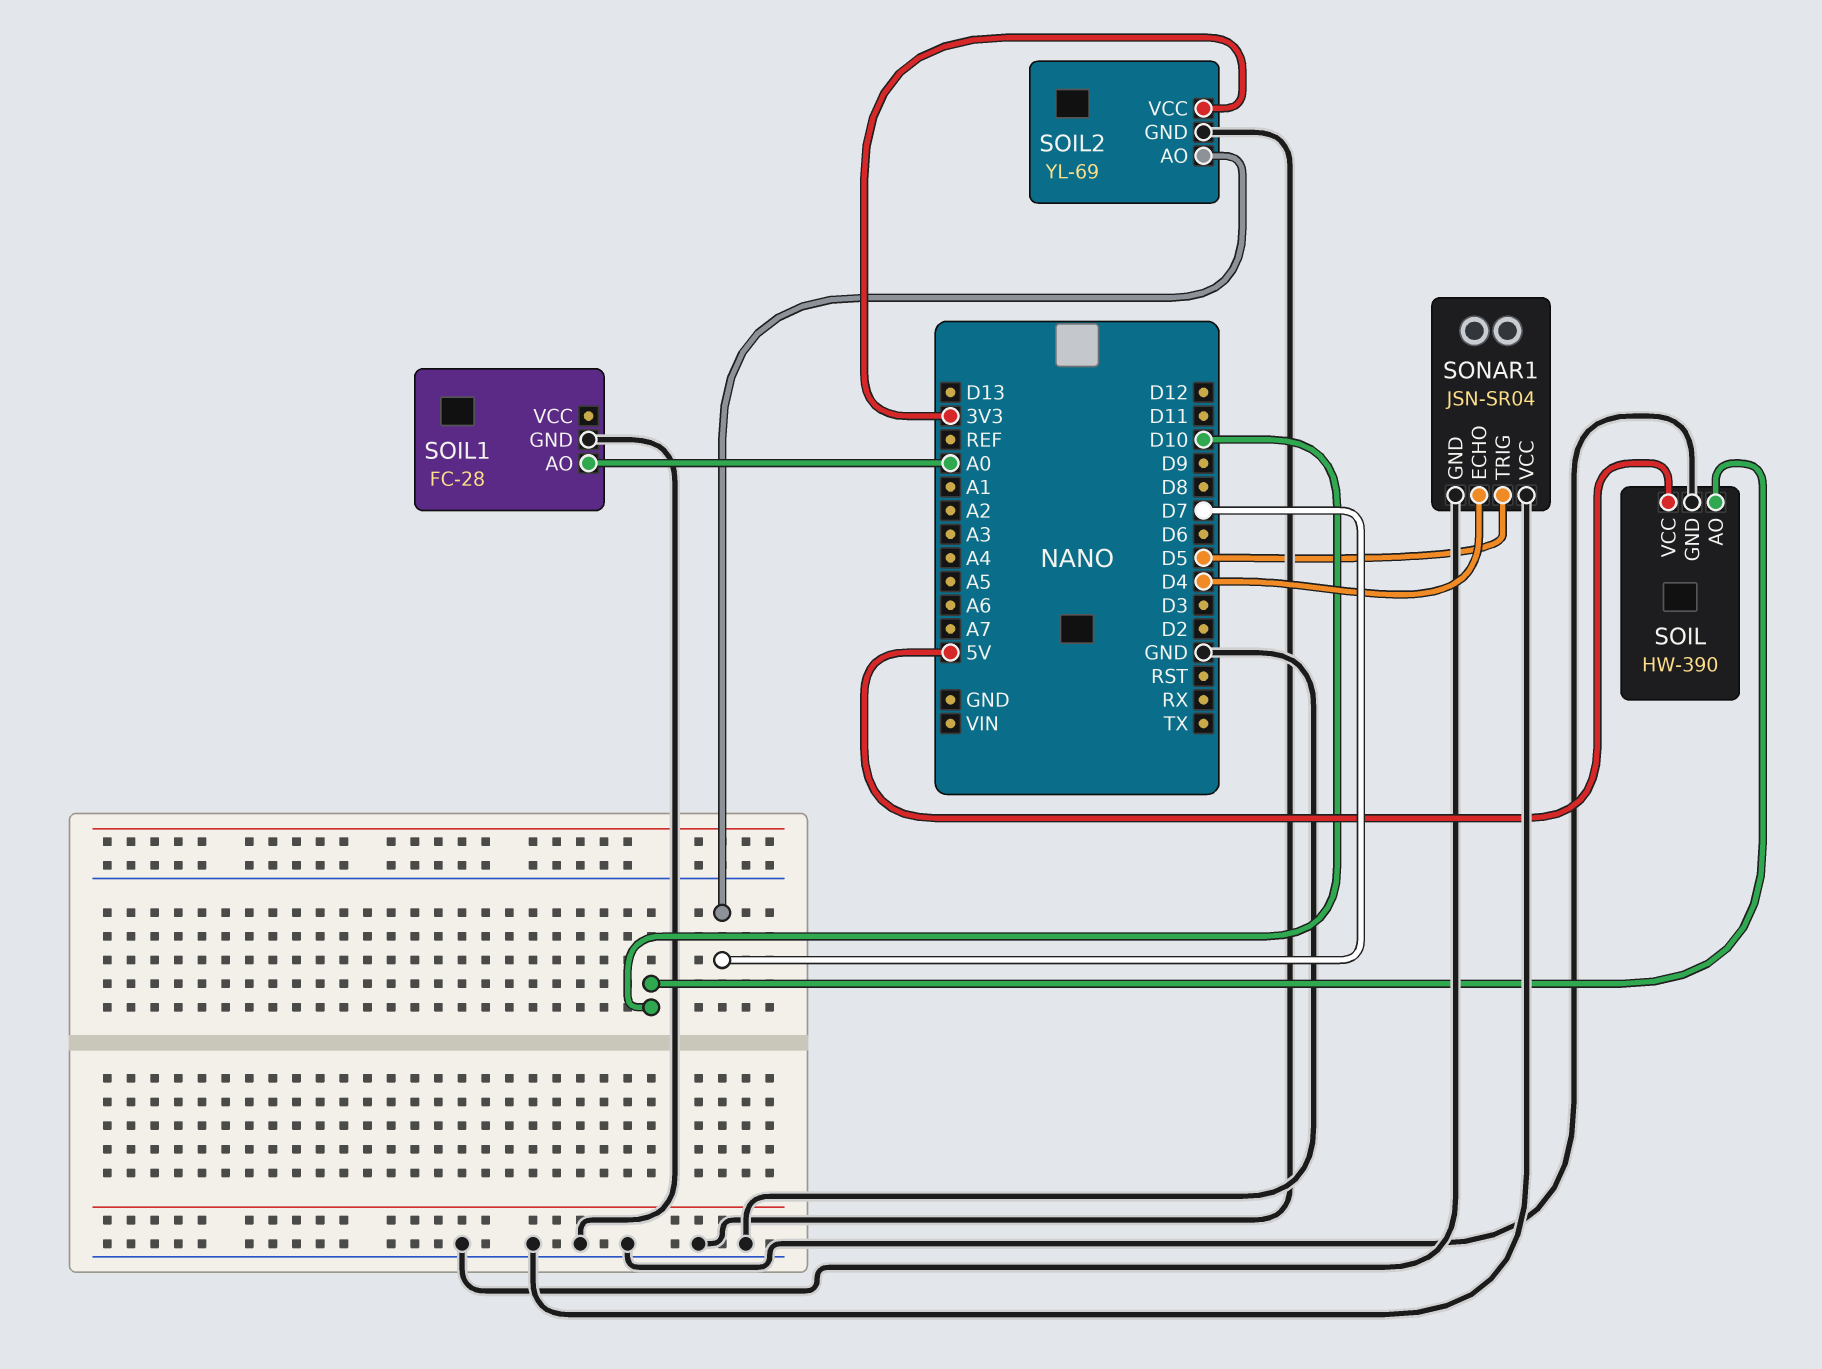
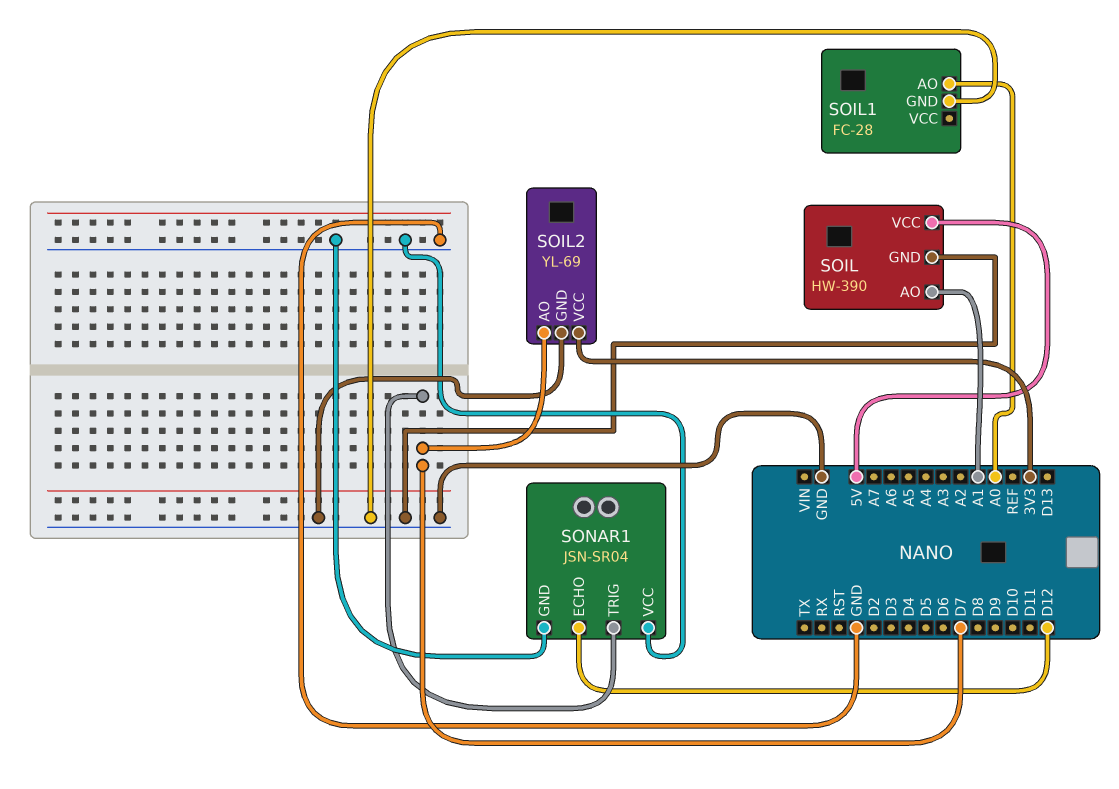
SOIL pin AO: D10 -> A1
SONAR1 pin ECHO: D4 -> D12
SONAR1 pin TRIG: D5 -> D7

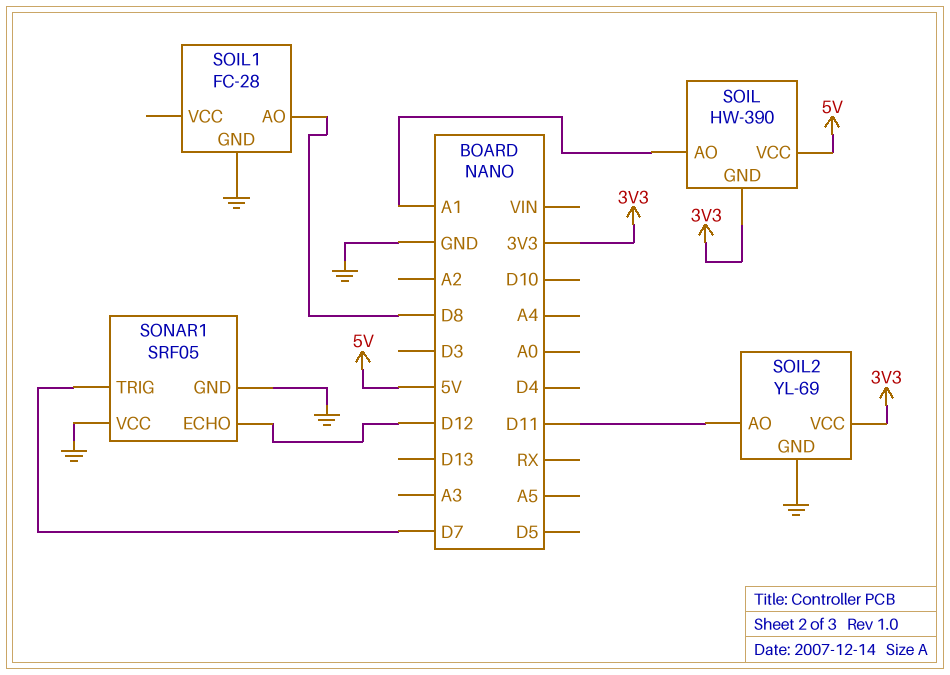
SOIL pin GND: GND -> 3V3
SOIL1 pin AO: A0 -> D8
SOIL2 pin AO: D7 -> D11
SONAR1: JSN-SR04 -> SRF05

